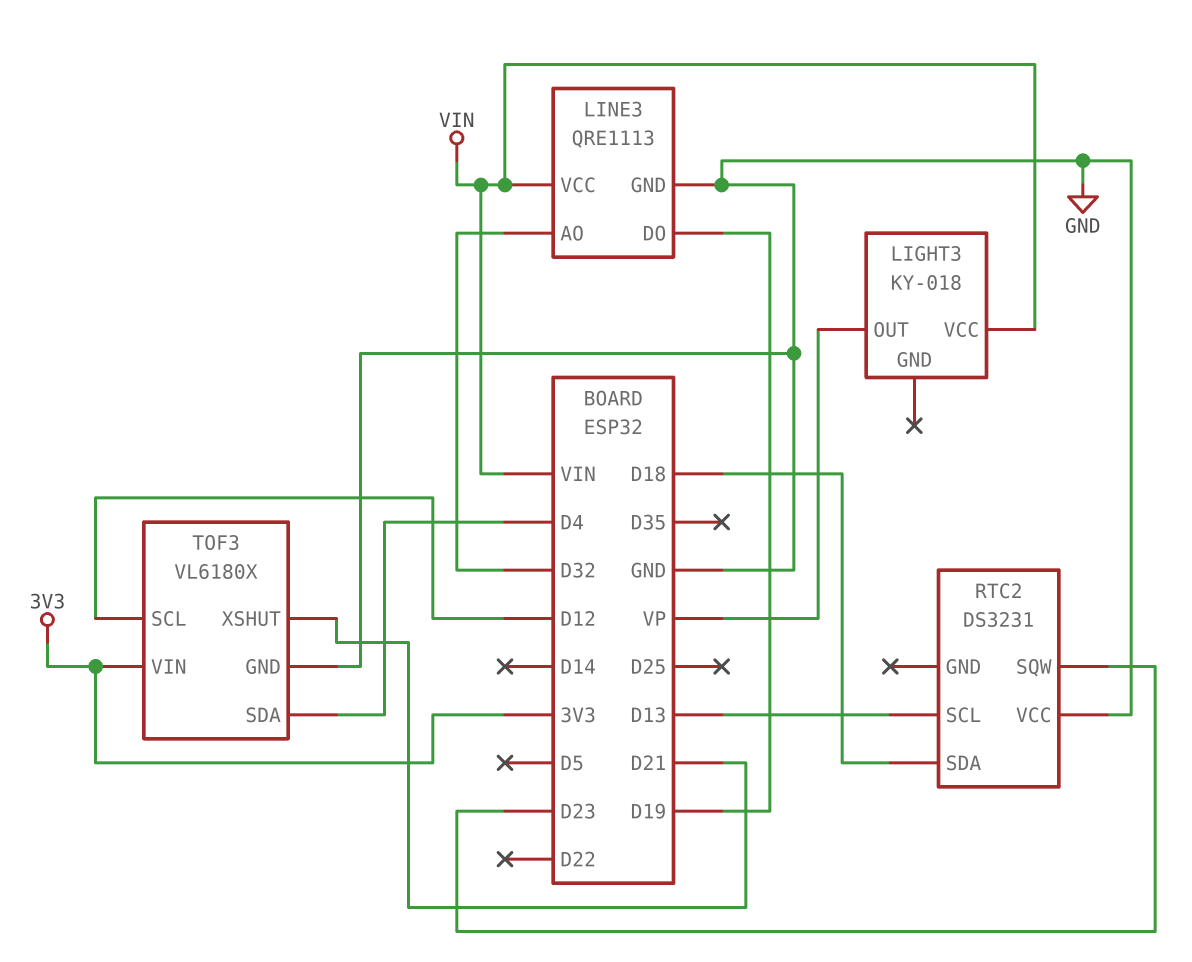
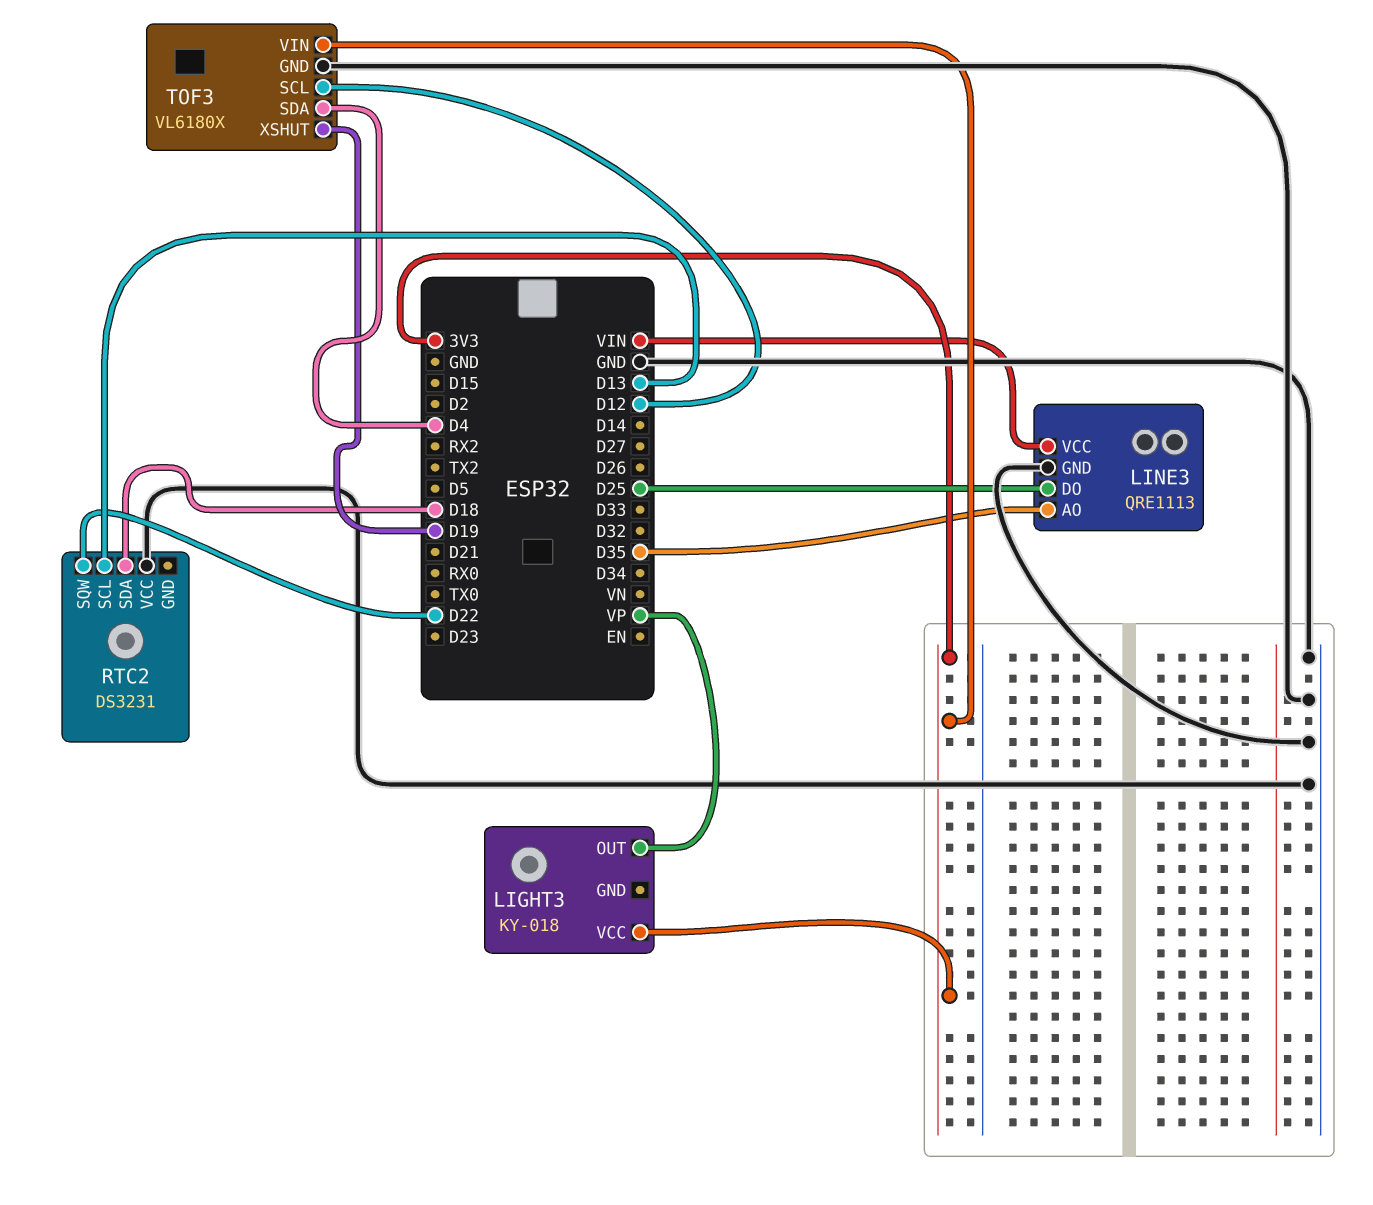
LIGHT3 pin VCC: VIN -> 3V3
LINE3 pin AO: D32 -> D35
LINE3 pin DO: D19 -> D25
RTC2 pin SQW: D23 -> D22
TOF3 pin XSHUT: D21 -> D19

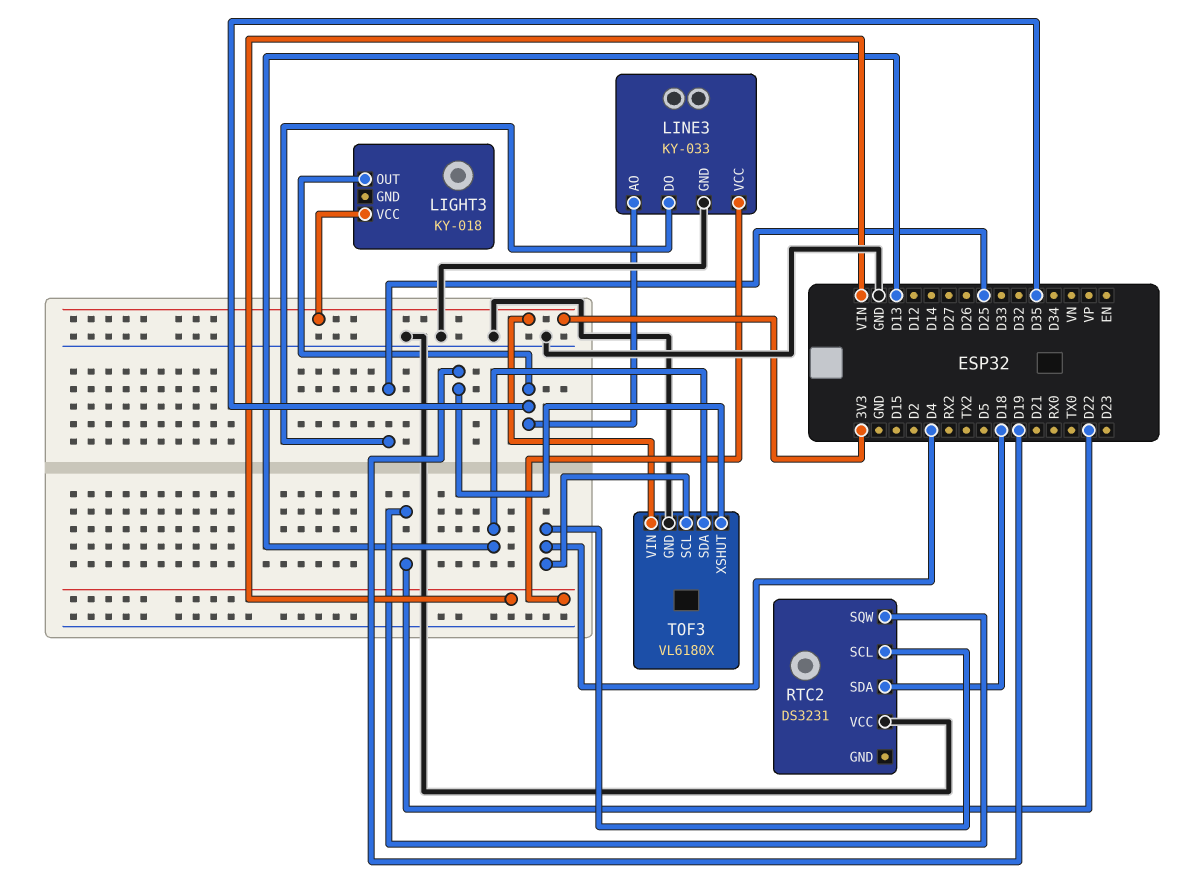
LIGHT3 pin OUT: VP -> D35
LINE3: QRE1113 -> KY-033
RTC2 pin SCL: D13 -> D4
TOF3 pin SCL: D12 -> D4
TOF3 pin SDA: D4 -> D13

